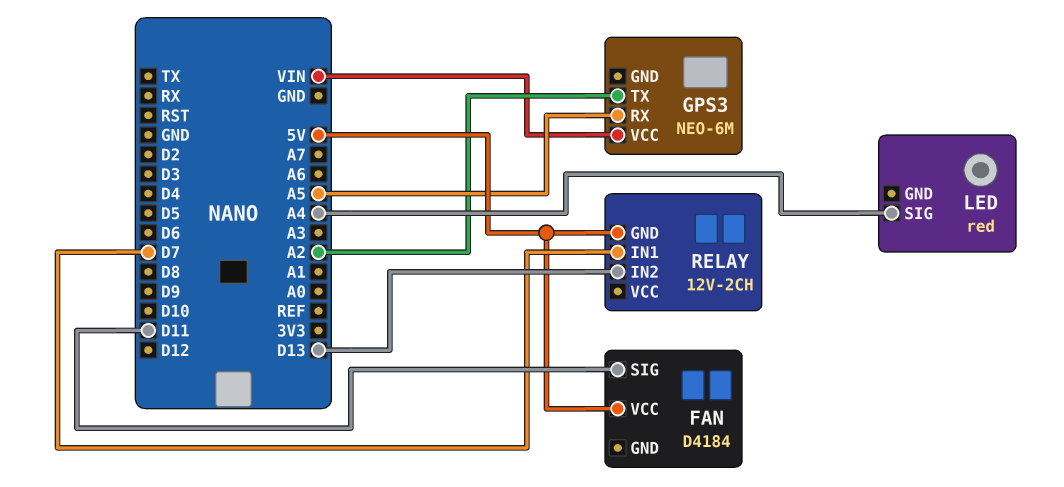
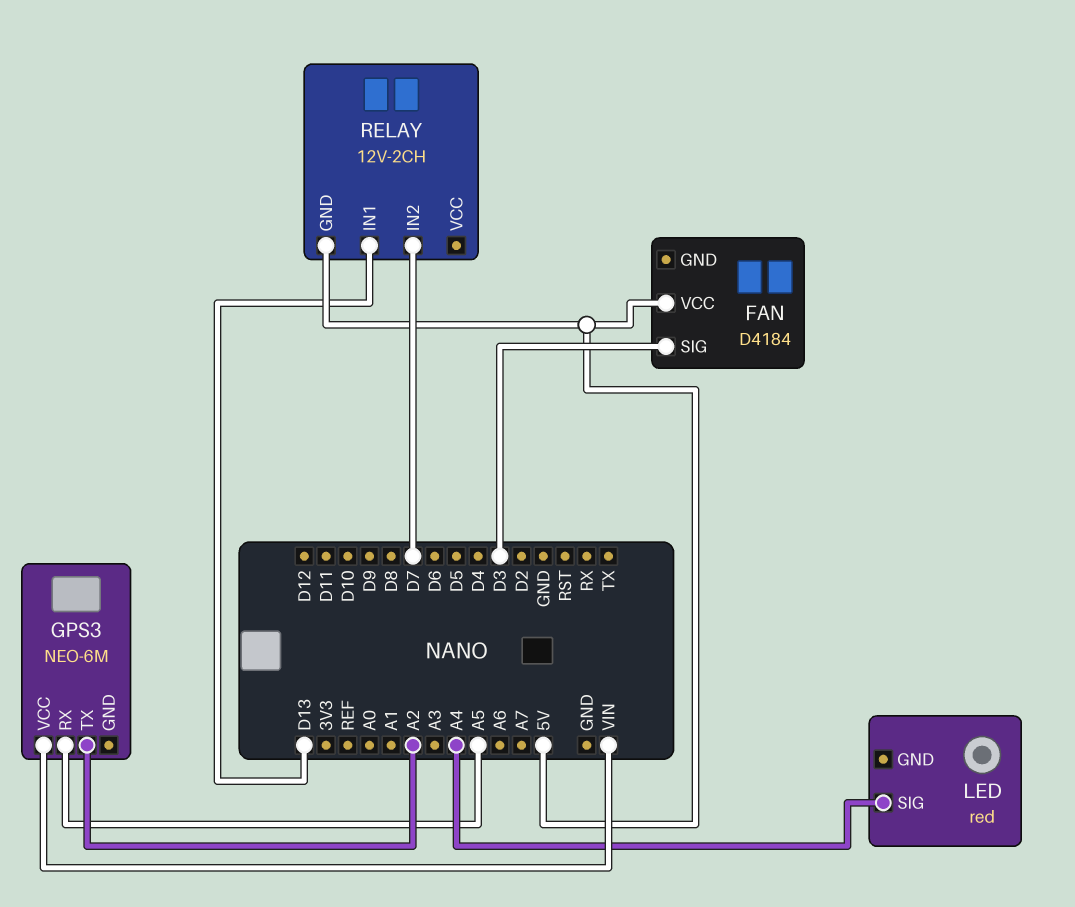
FAN pin SIG: D11 -> D3
RELAY pin IN1: D7 -> D13
RELAY pin IN2: D13 -> D7

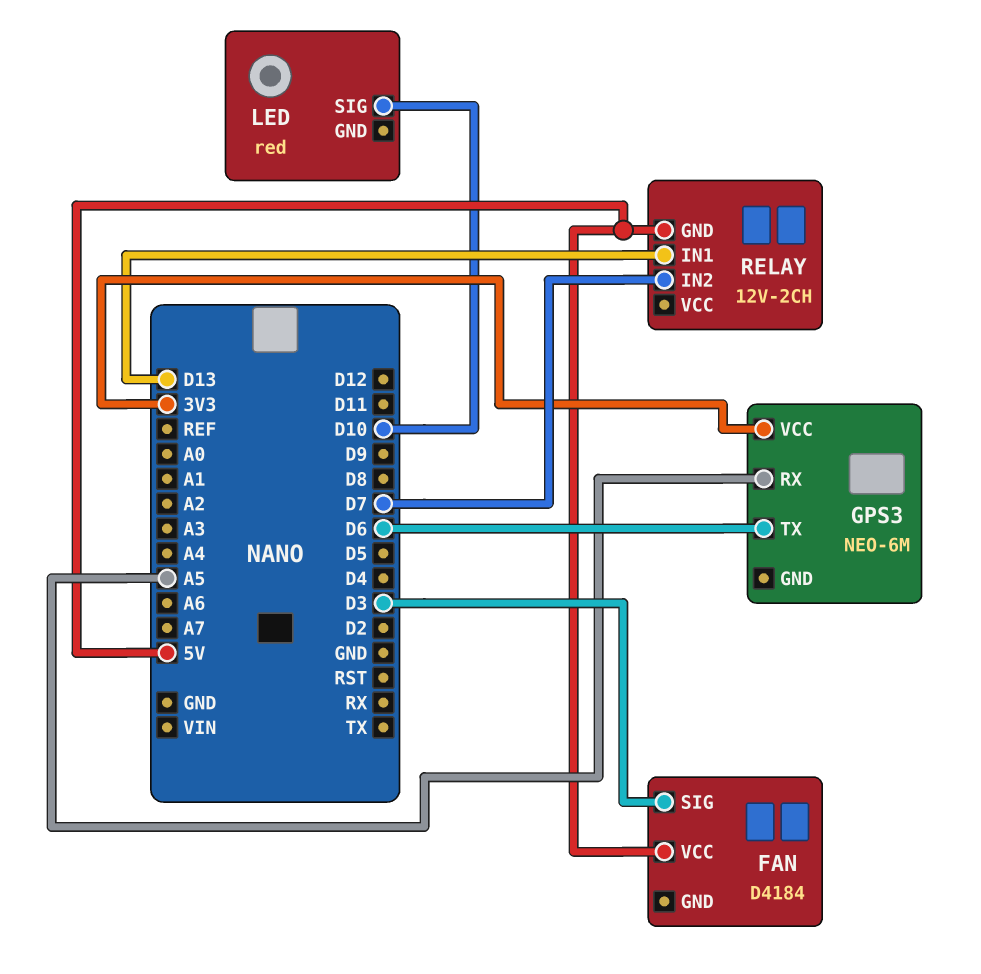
GPS3 pin TX: A2 -> D6
GPS3 pin VCC: VIN -> 3V3
LED pin SIG: A4 -> D10

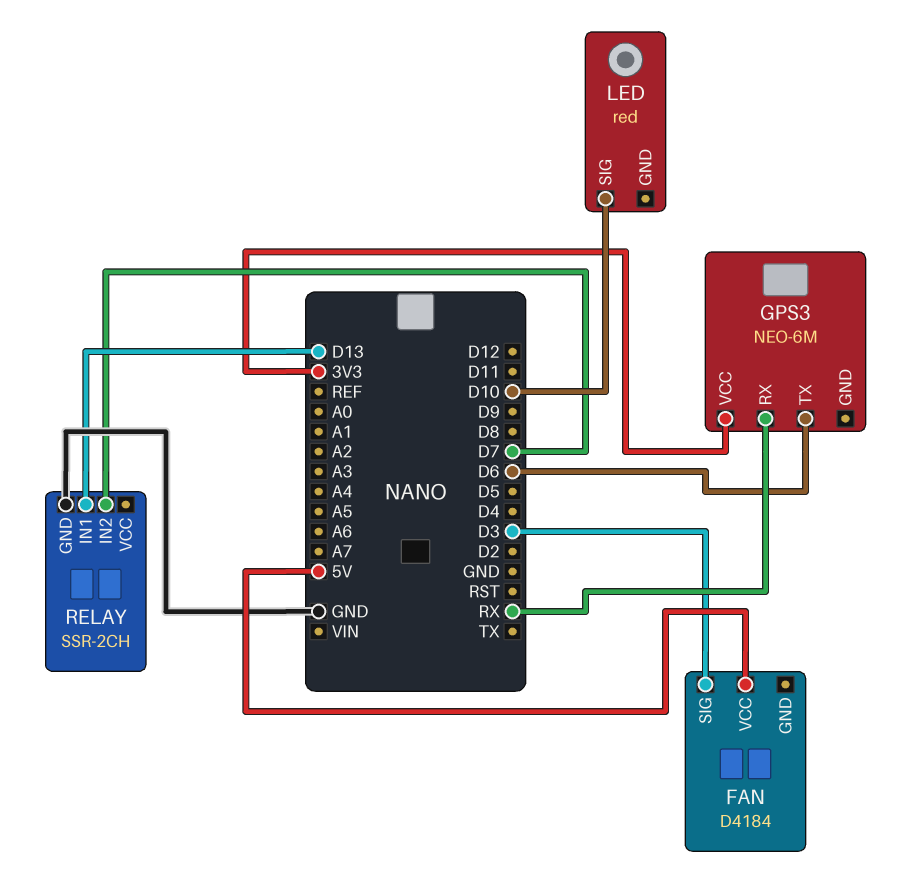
GPS3 pin RX: A5 -> RX
RELAY: 12V-2CH -> SSR-2CH
RELAY pin GND: 5V -> GND

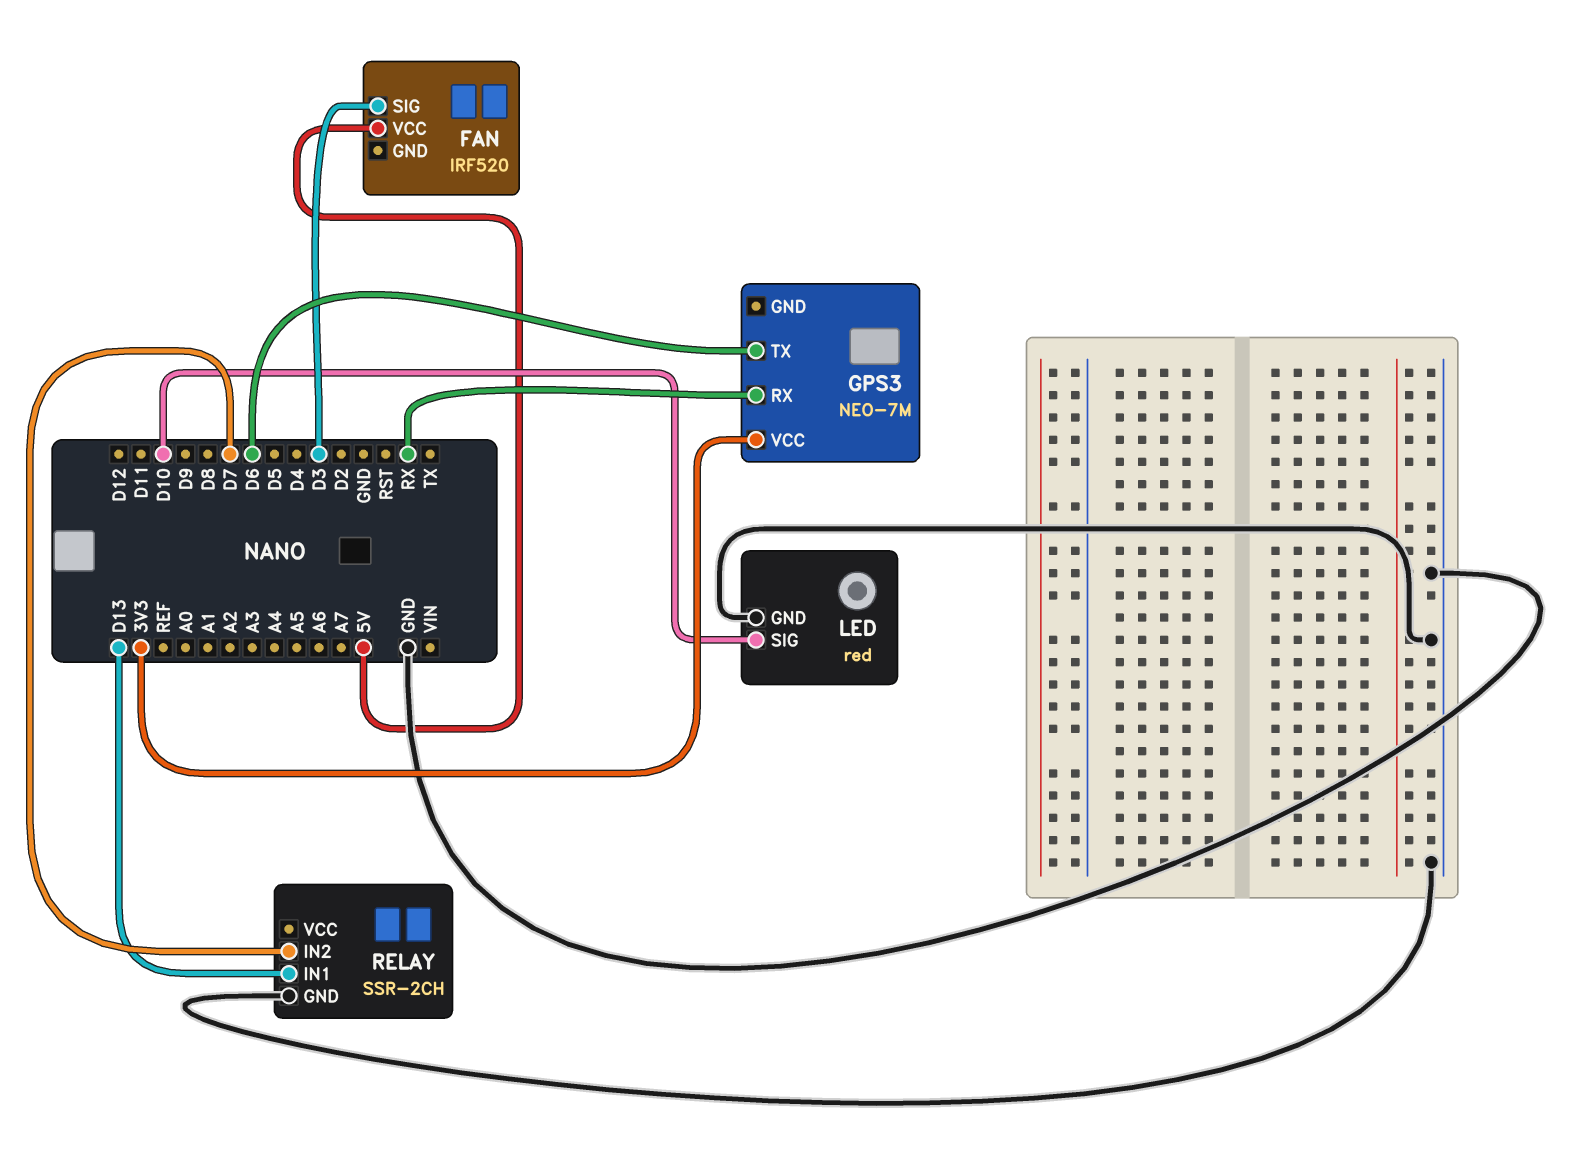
FAN: D4184 -> IRF520
GPS3: NEO-6M -> NEO-7M
LED pin GND: none -> GND

